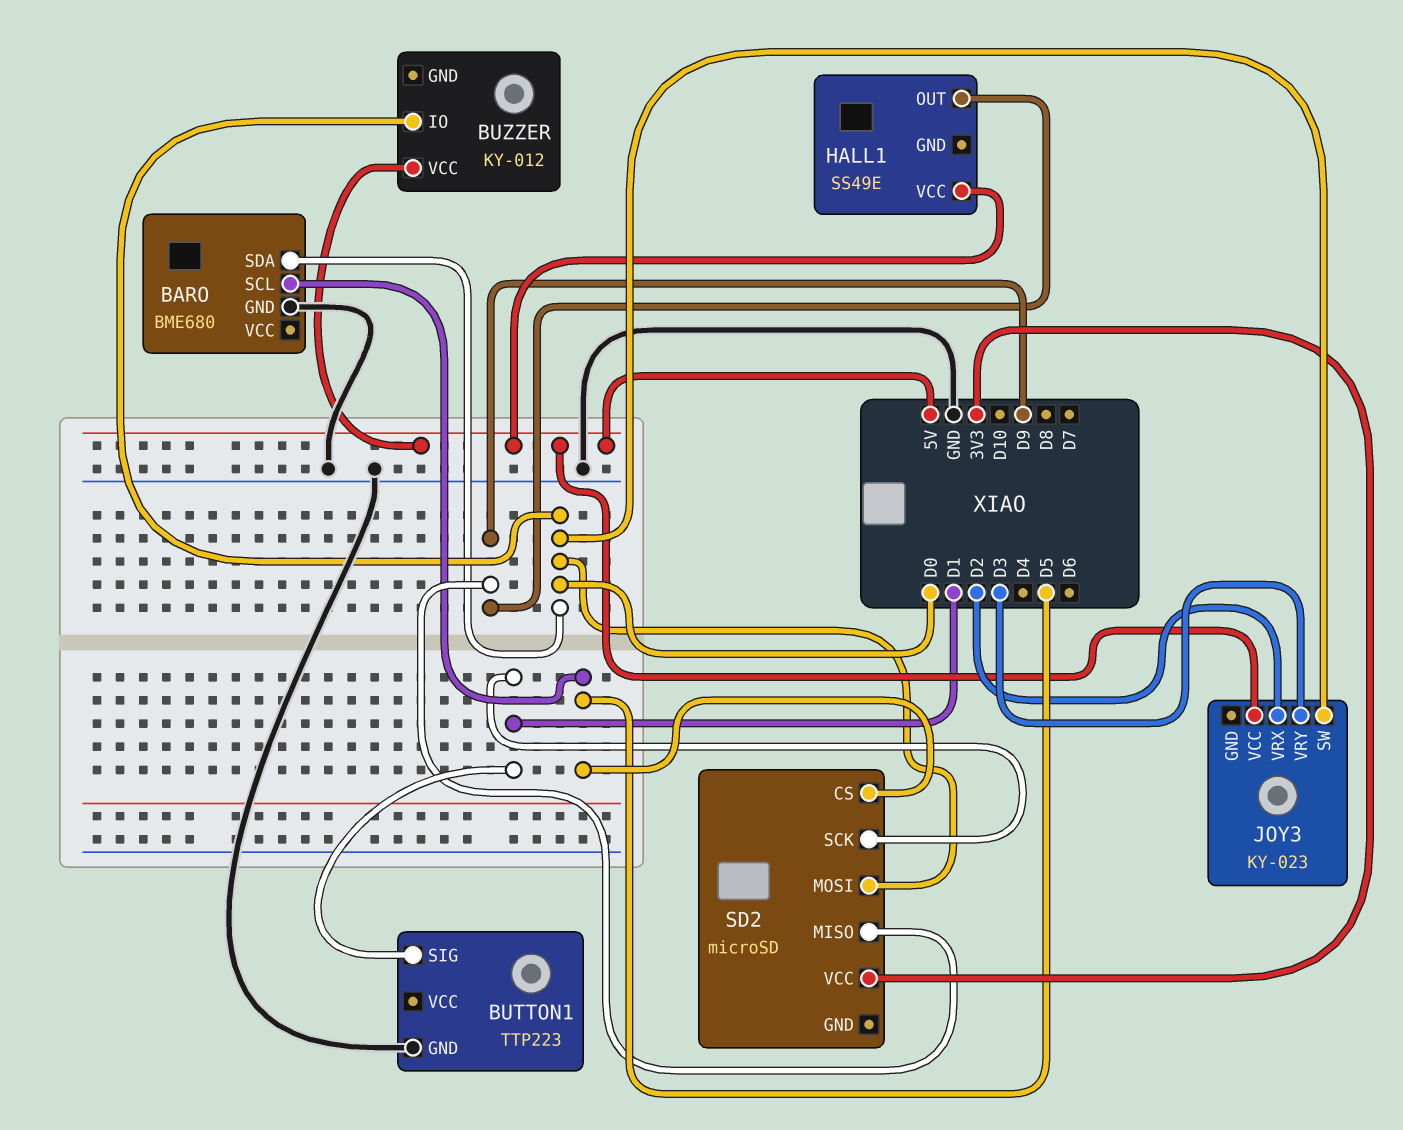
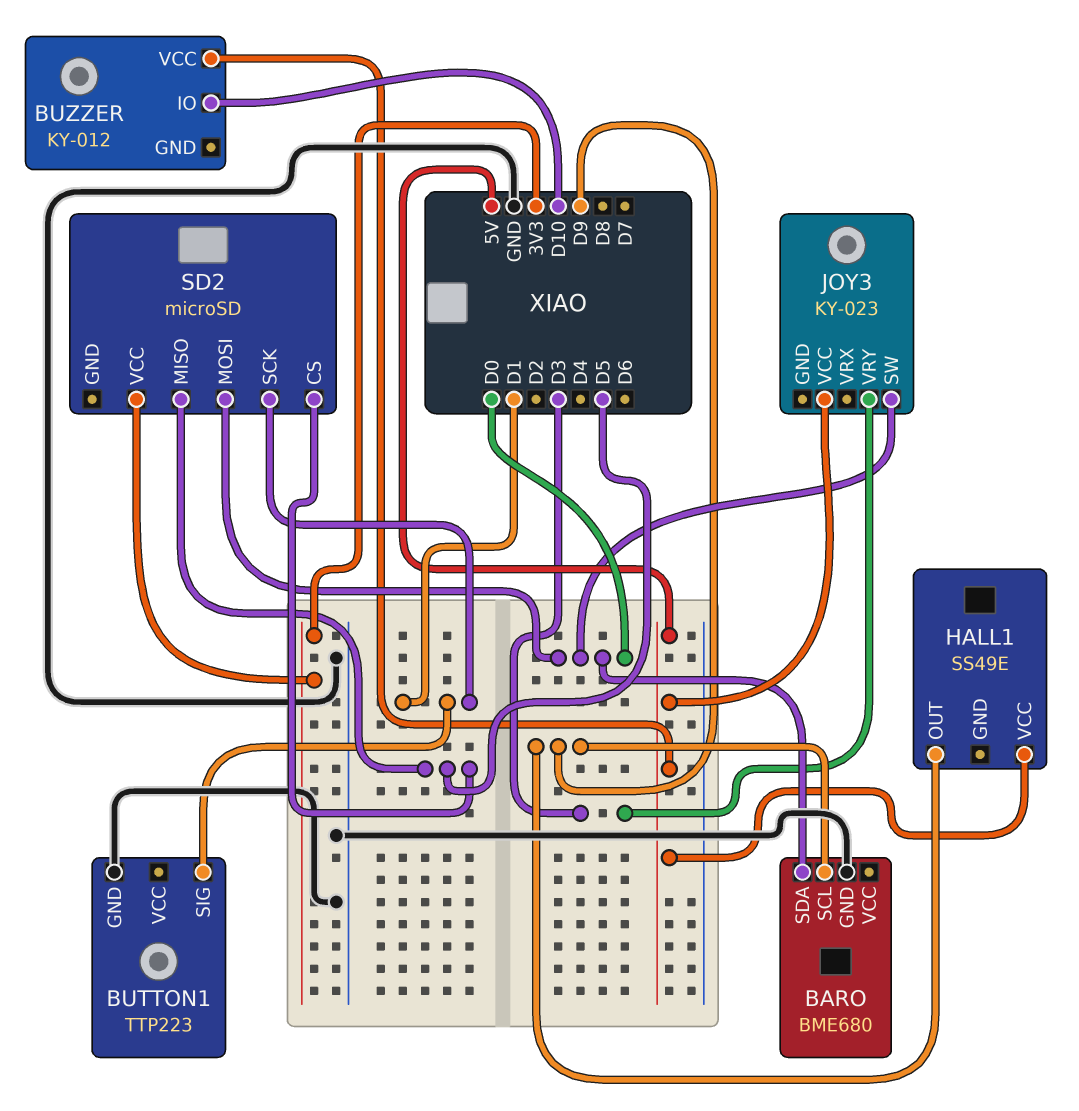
BARO pin SCL: D5 -> D9
BUZZER pin IO: D0 -> D10
JOY3 pin VRX: D2 -> none
SD2 pin MISO: D9 -> D5

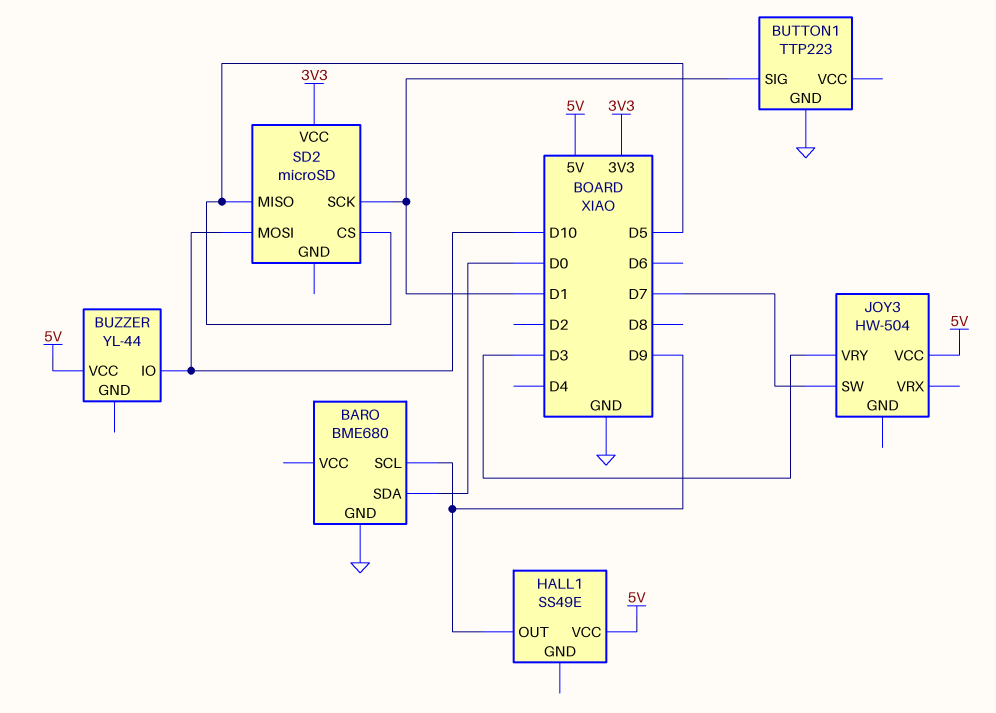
BUZZER: KY-012 -> YL-44
JOY3: KY-023 -> HW-504
JOY3 pin SW: D0 -> D7
SD2 pin MOSI: D0 -> D10

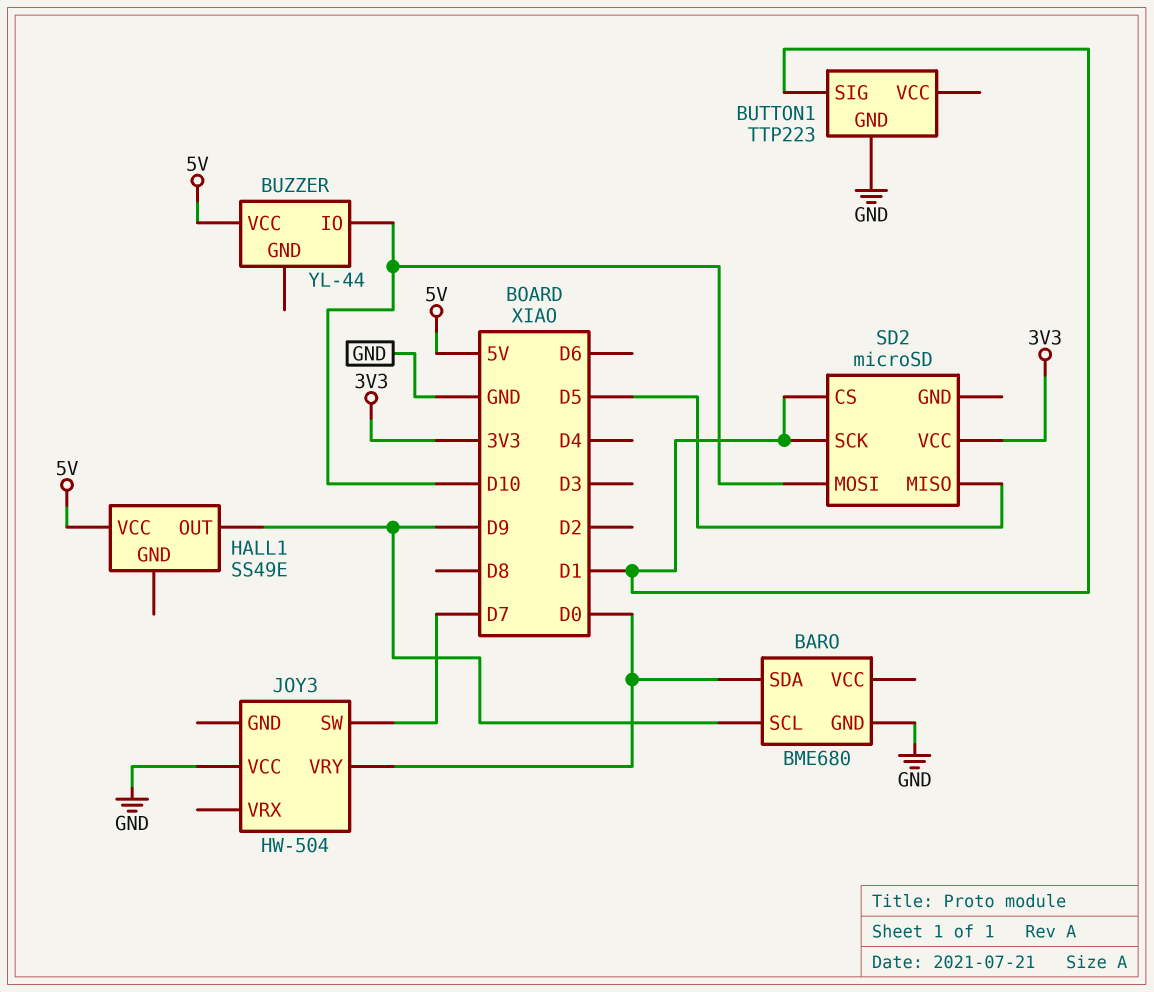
JOY3 pin VCC: 5V -> GND
JOY3 pin VRY: D3 -> D0
SD2 pin CS: D5 -> D1

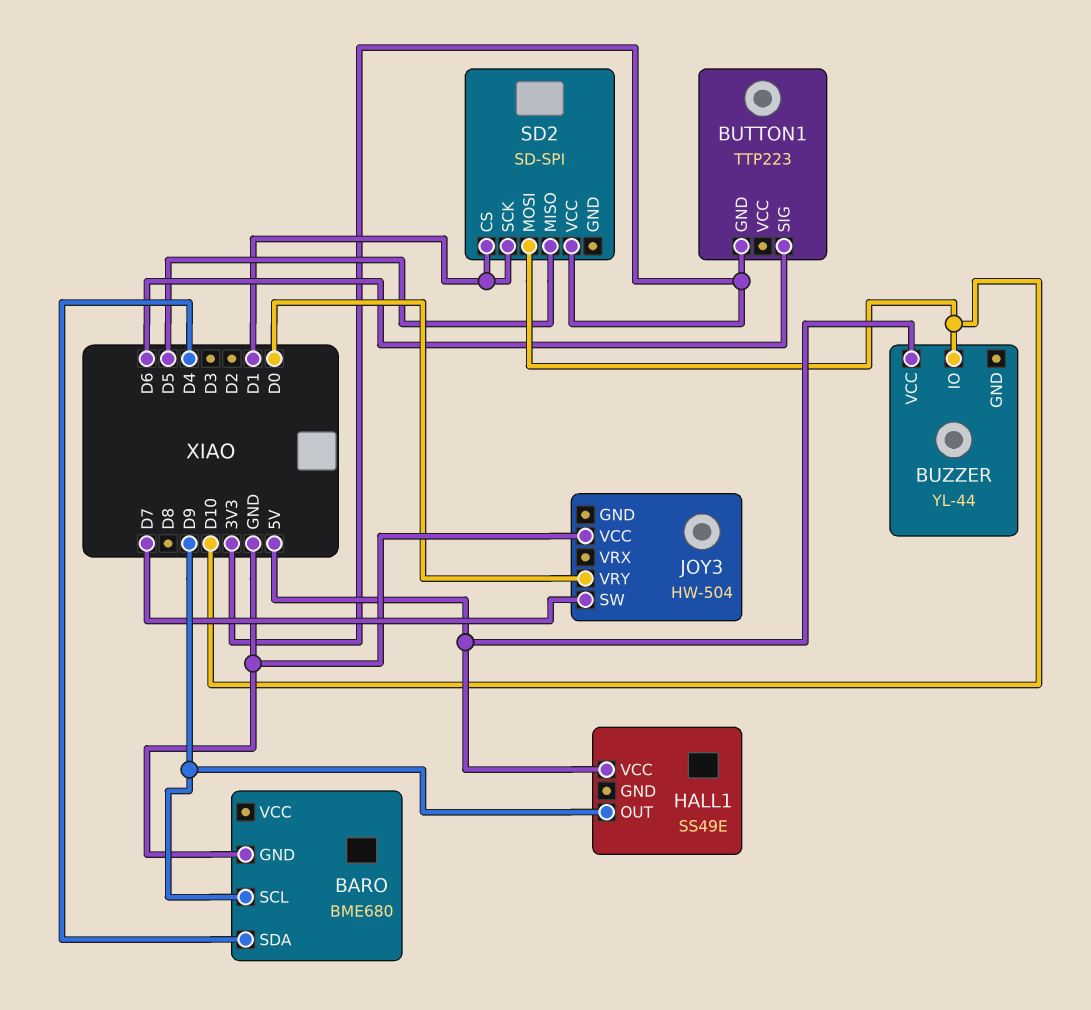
BARO pin SDA: D0 -> D4
BUTTON1 pin GND: GND -> 3V3
BUTTON1 pin SIG: D1 -> D6
SD2: microSD -> SD-SPI

